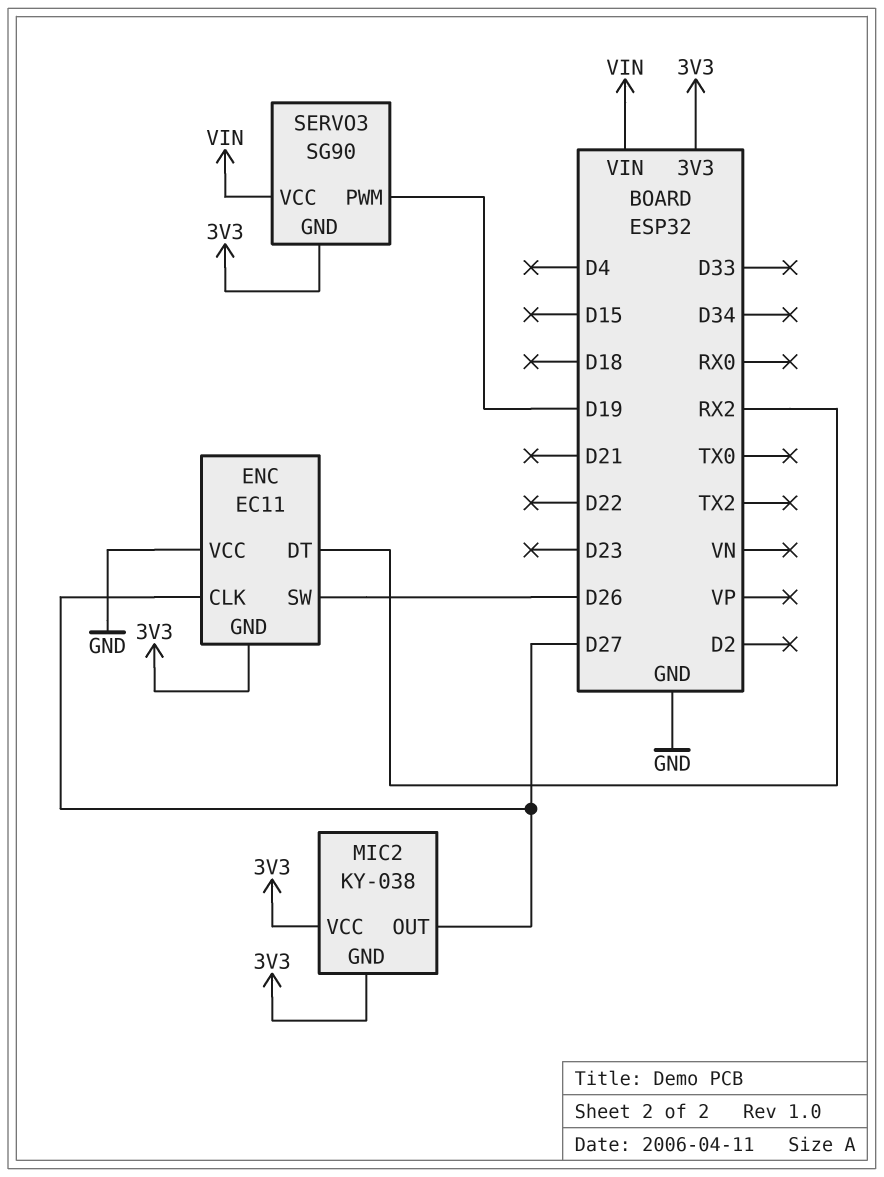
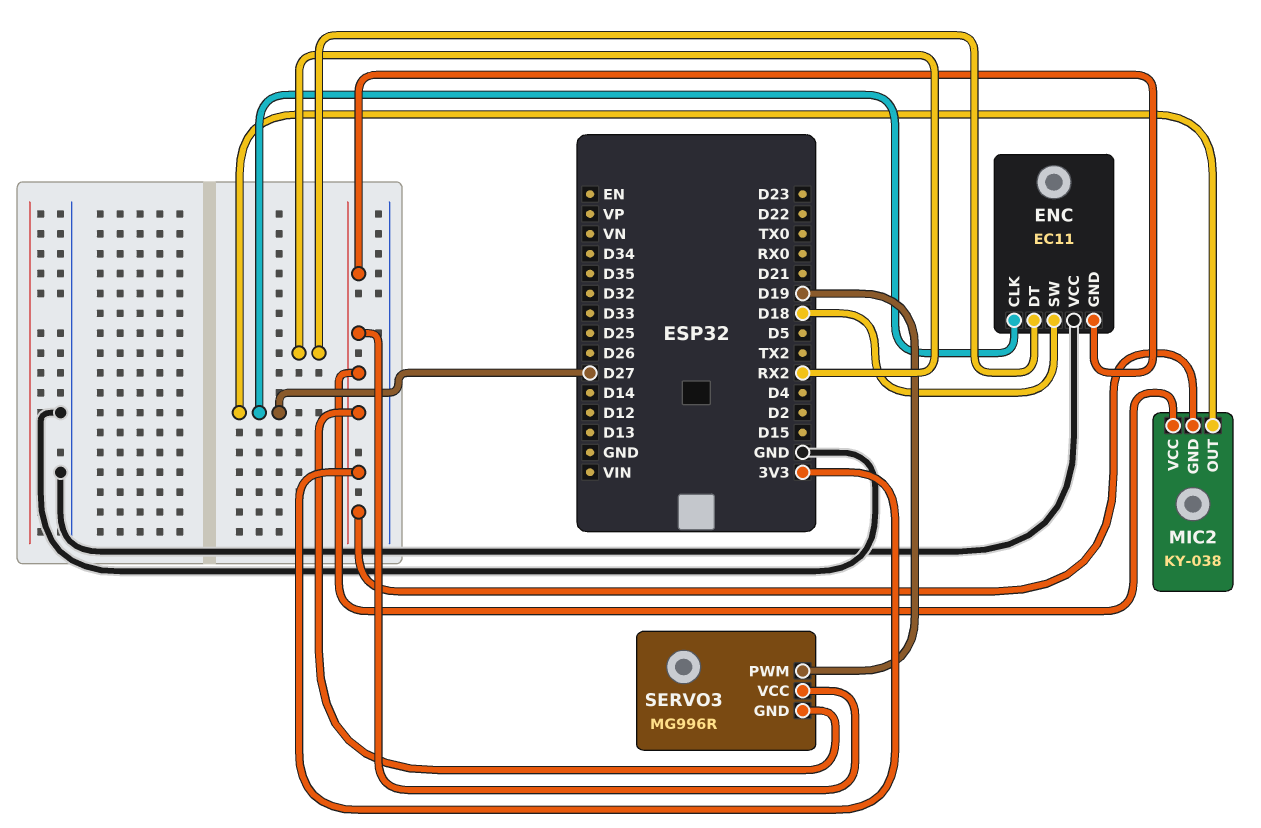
ENC pin SW: D26 -> D18
SERVO3: SG90 -> MG996R
SERVO3 pin VCC: VIN -> 3V3

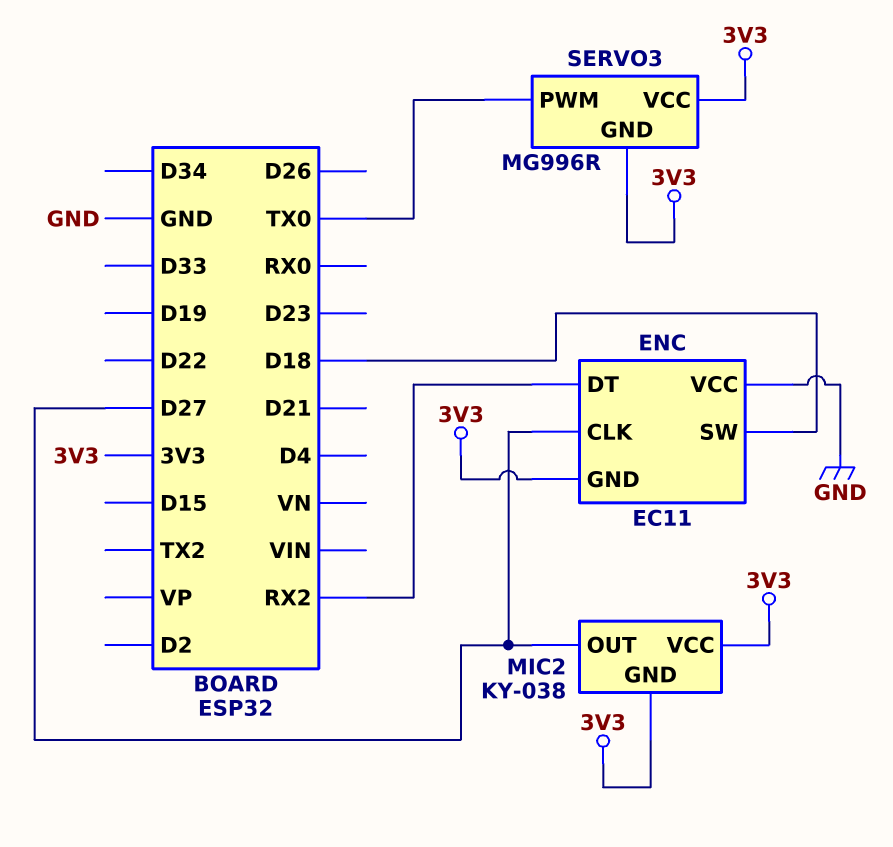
SERVO3 pin PWM: D19 -> TX0

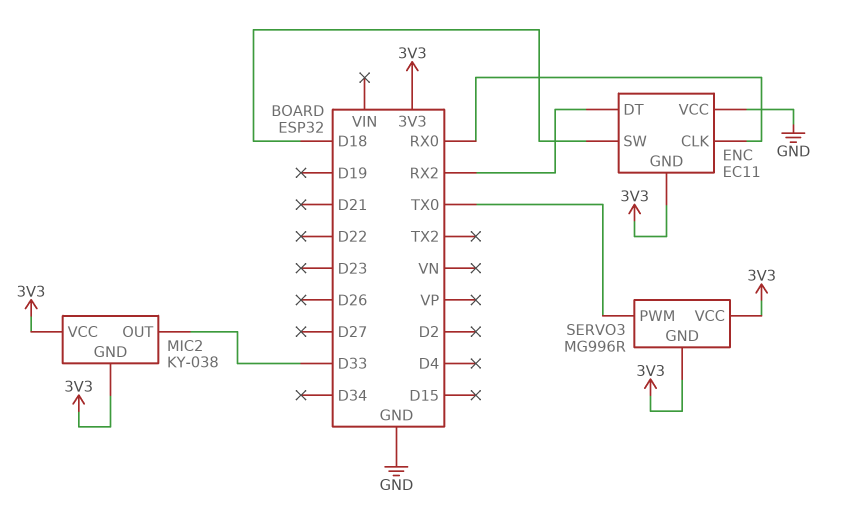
ENC pin CLK: D27 -> RX0
MIC2 pin OUT: D27 -> D33

